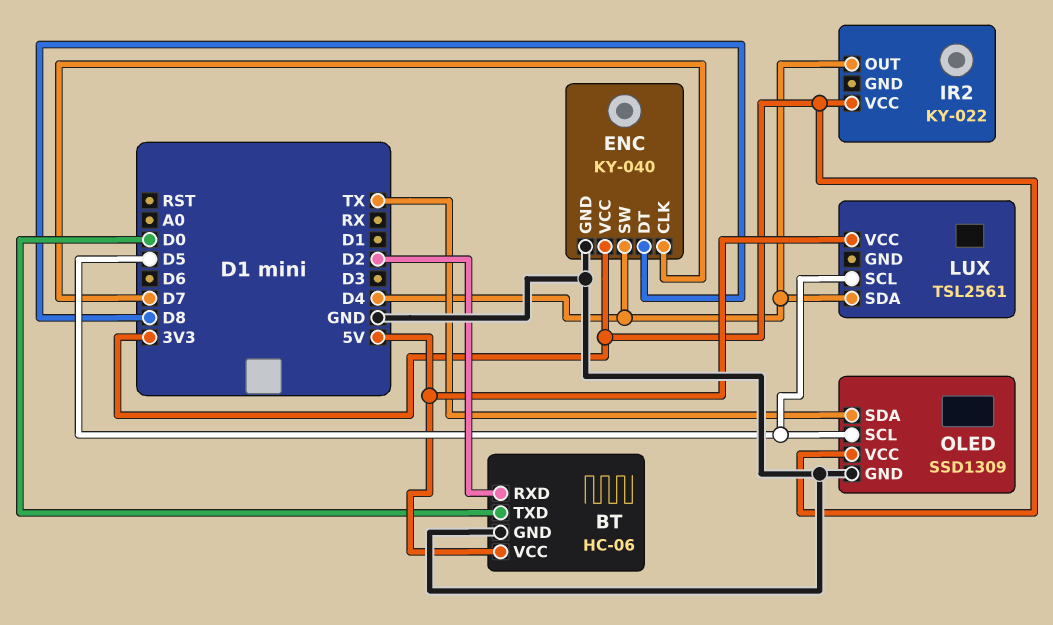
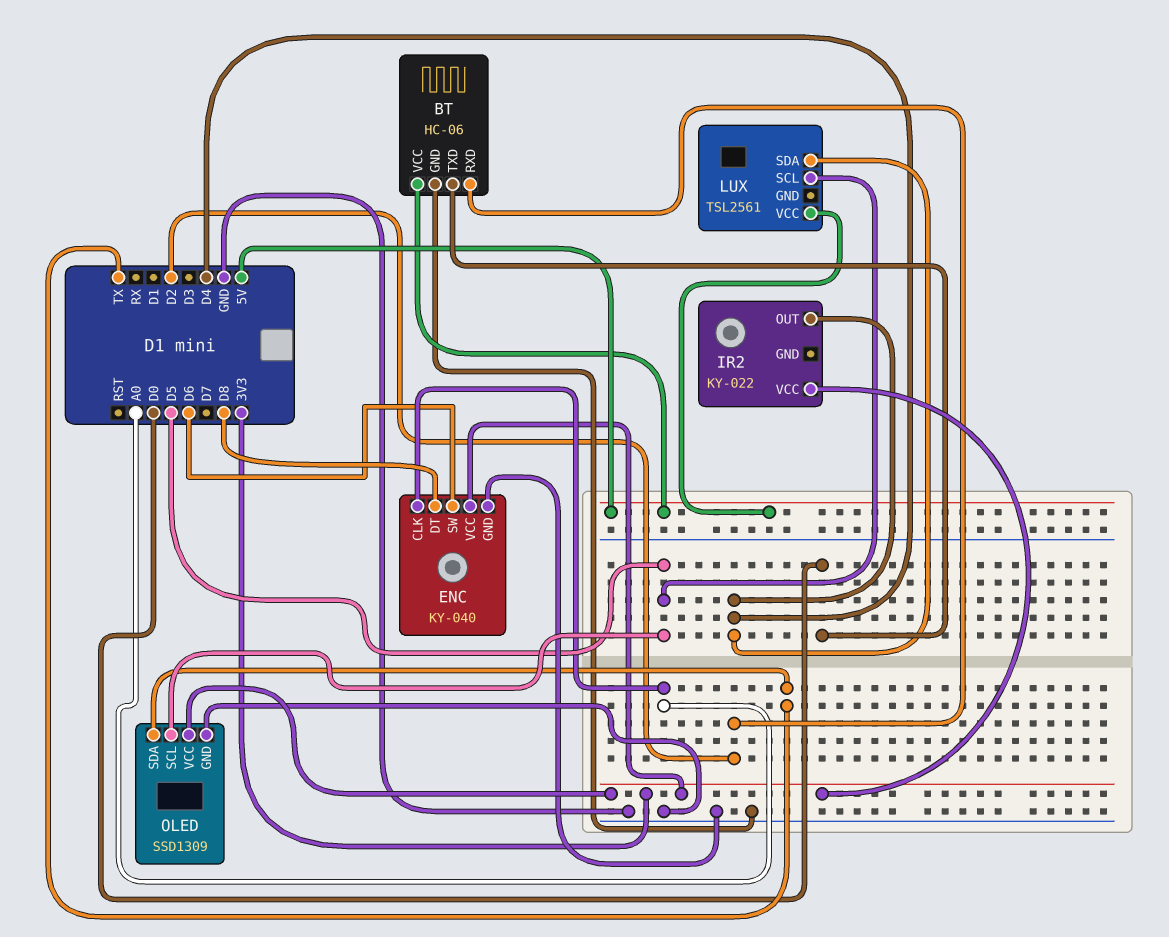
ENC pin CLK: D7 -> A0
ENC pin SW: D4 -> D6

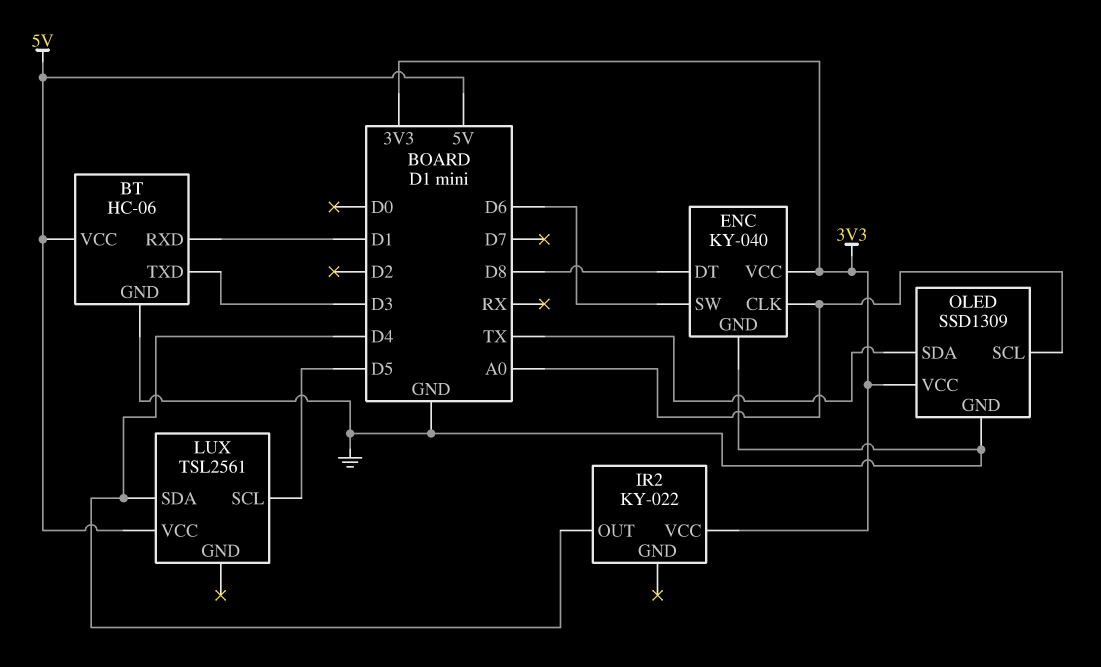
BT pin RXD: D2 -> D1
BT pin TXD: D0 -> D3
OLED pin SCL: D5 -> A0

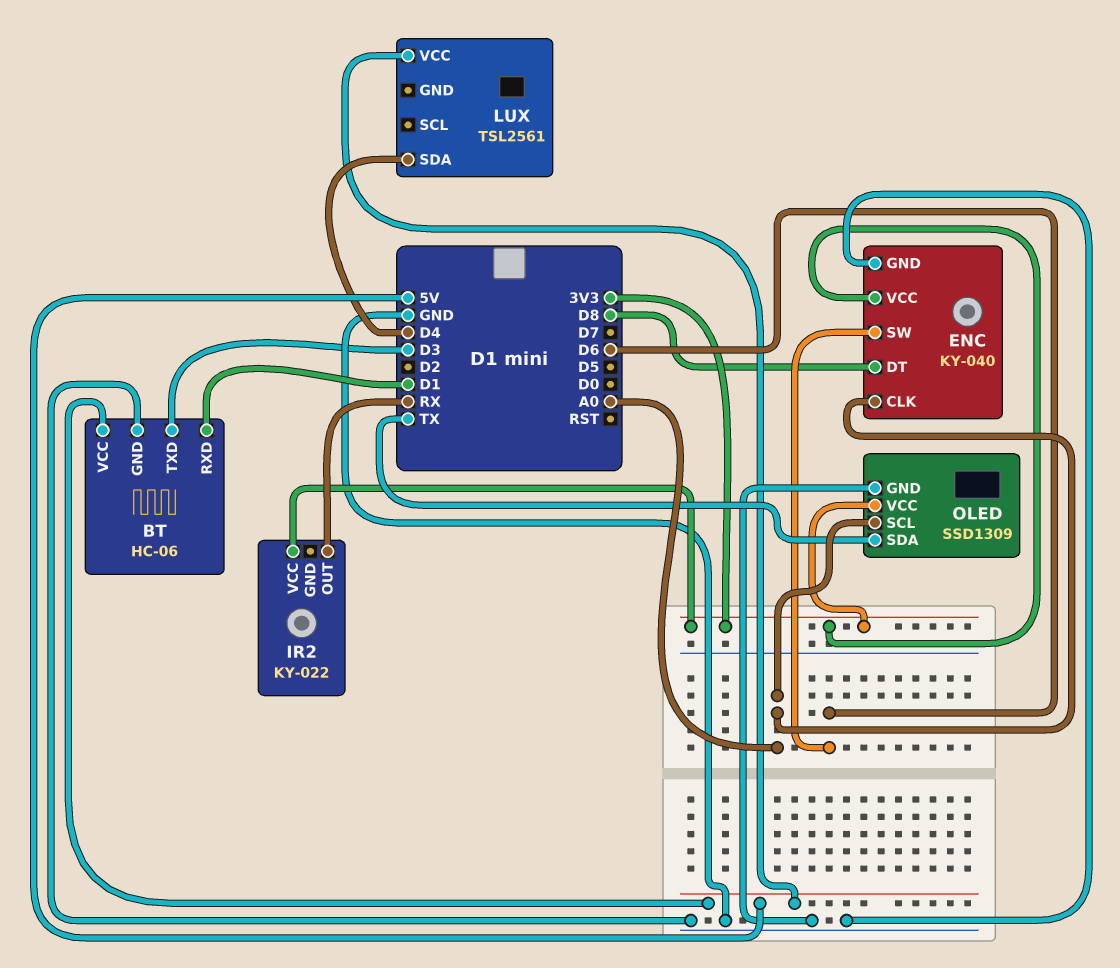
IR2 pin OUT: D4 -> RX
LUX pin SCL: D5 -> none

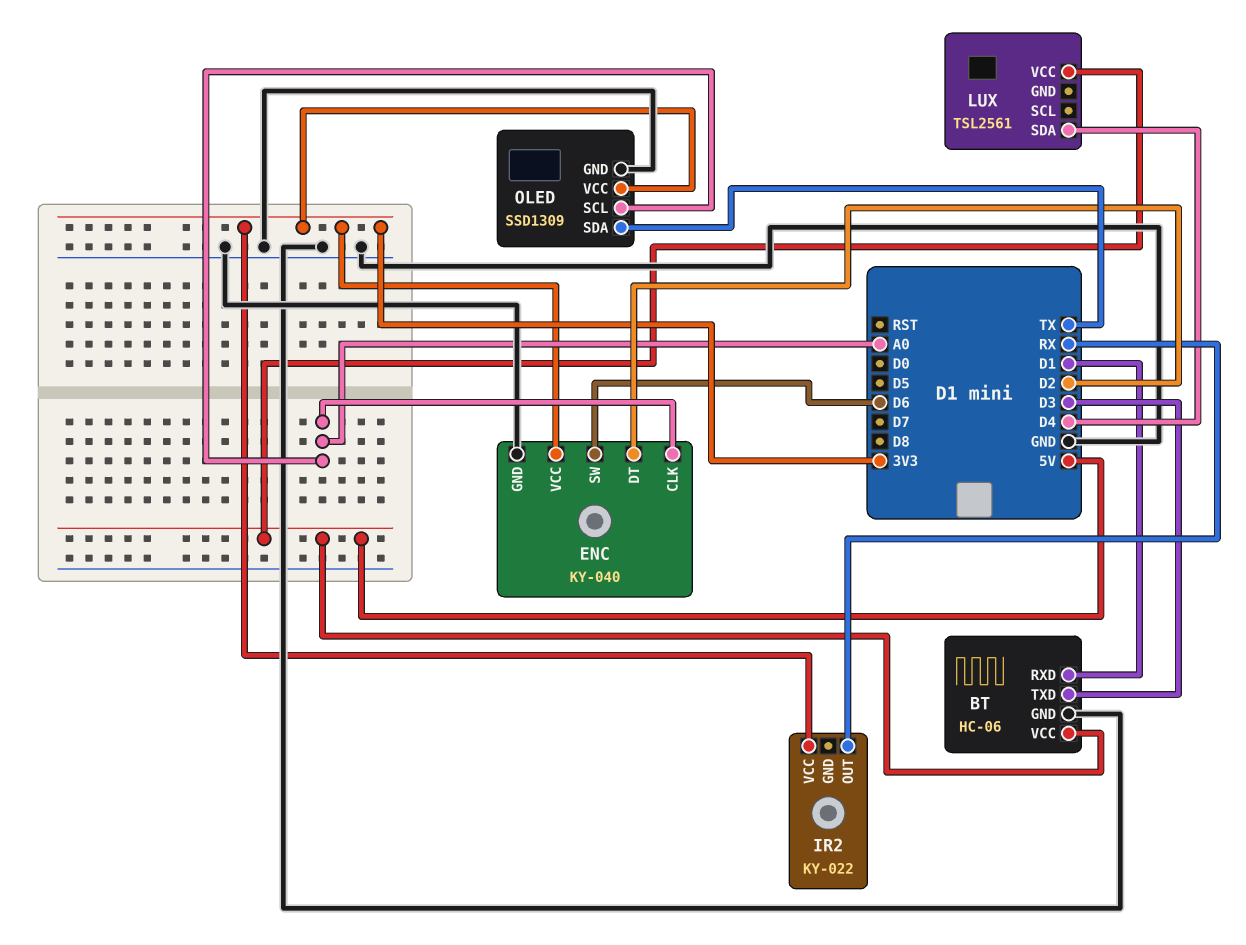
ENC pin DT: D8 -> D2

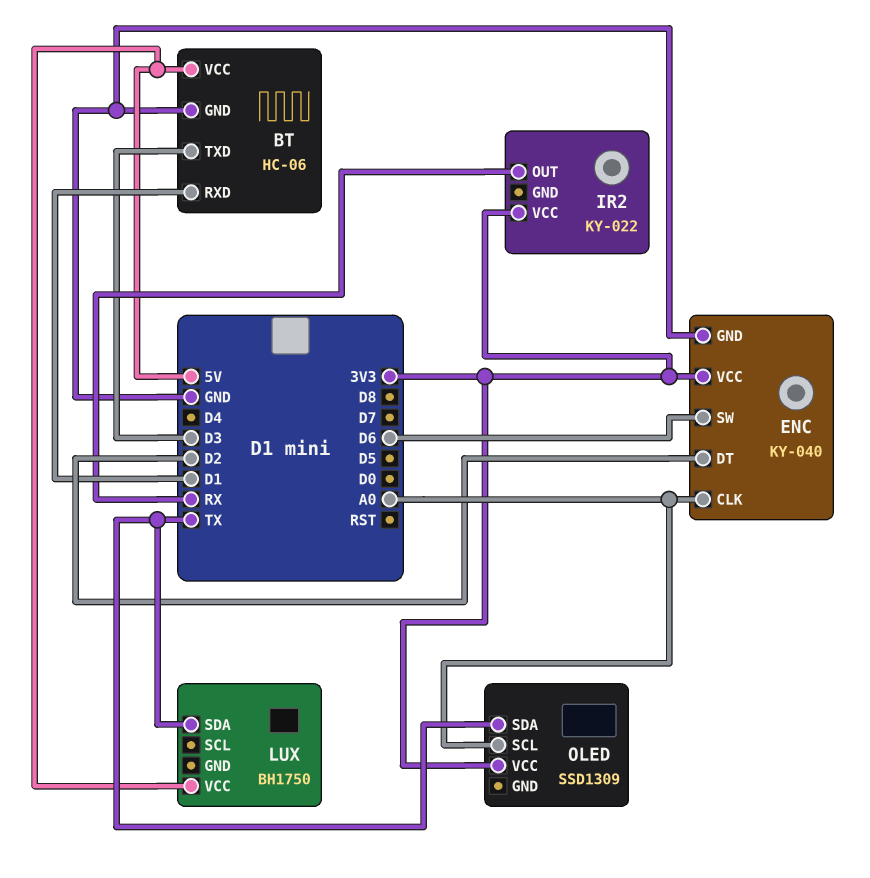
LUX: TSL2561 -> BH1750
LUX pin SDA: D4 -> TX
OLED pin GND: GND -> none

